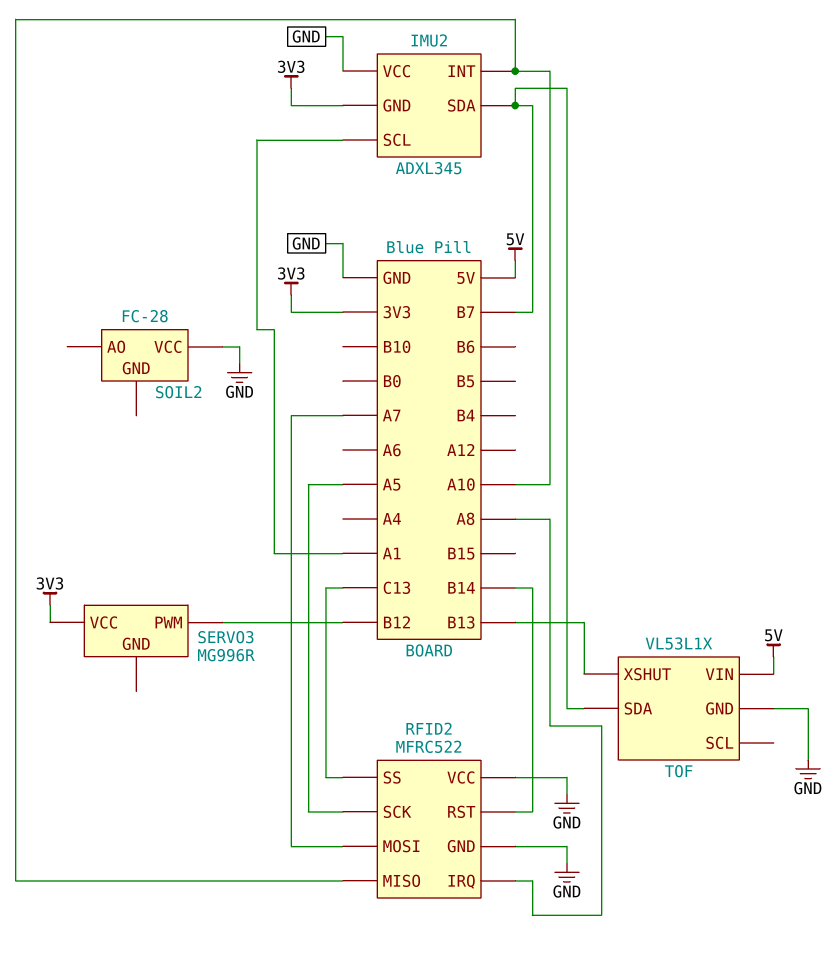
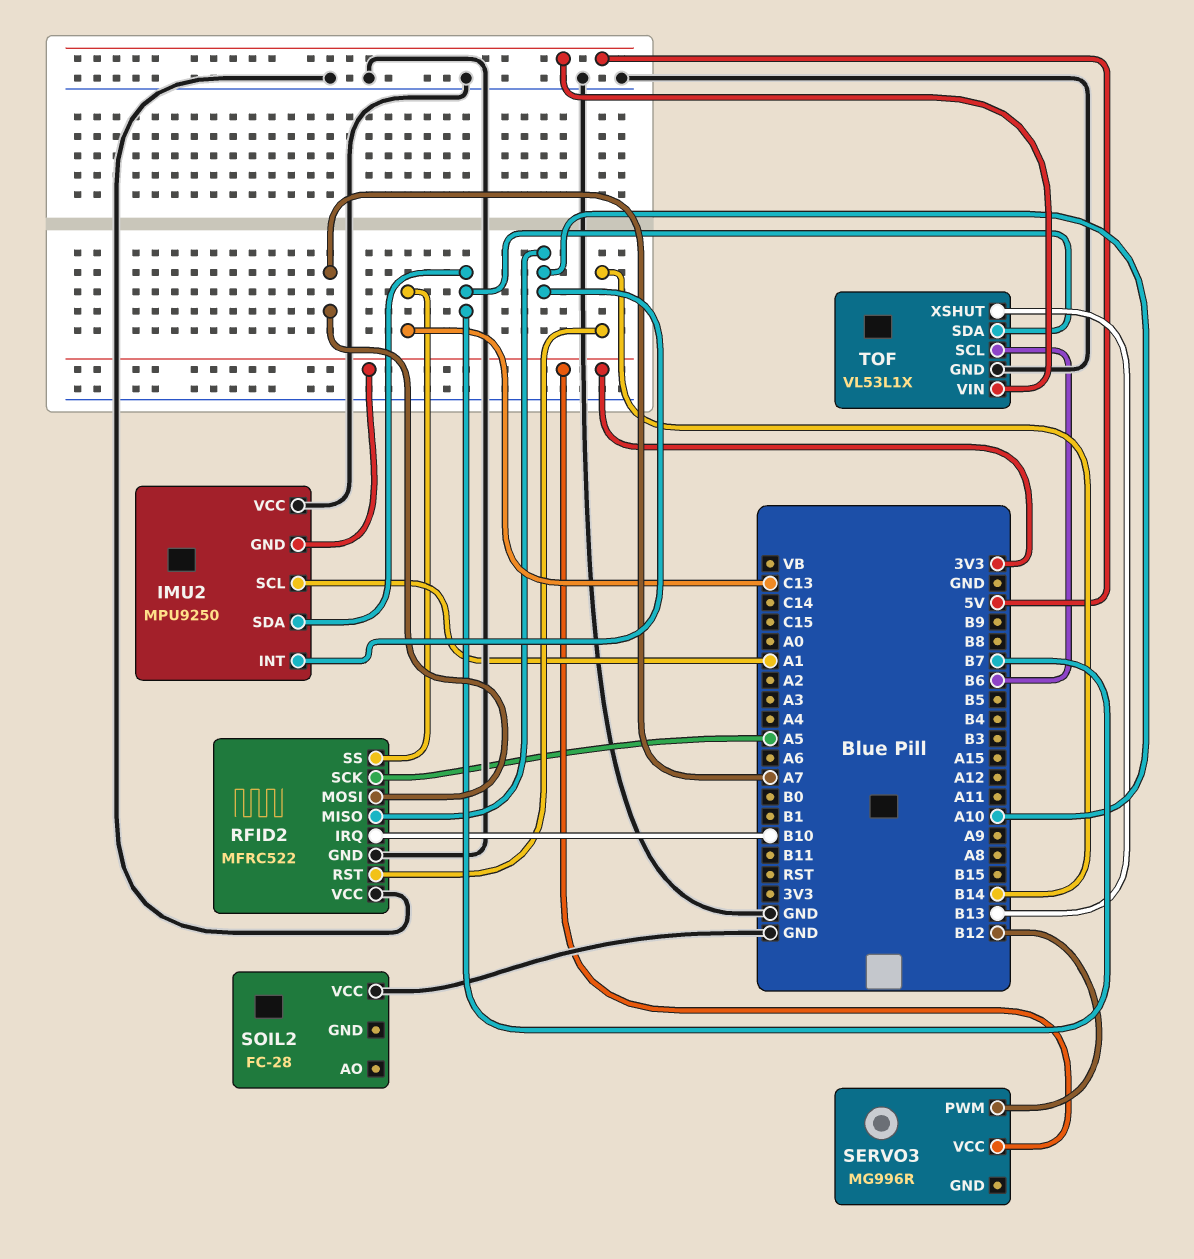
IMU2: ADXL345 -> MPU9250
RFID2 pin IRQ: A8 -> B10
TOF pin SCL: none -> B6

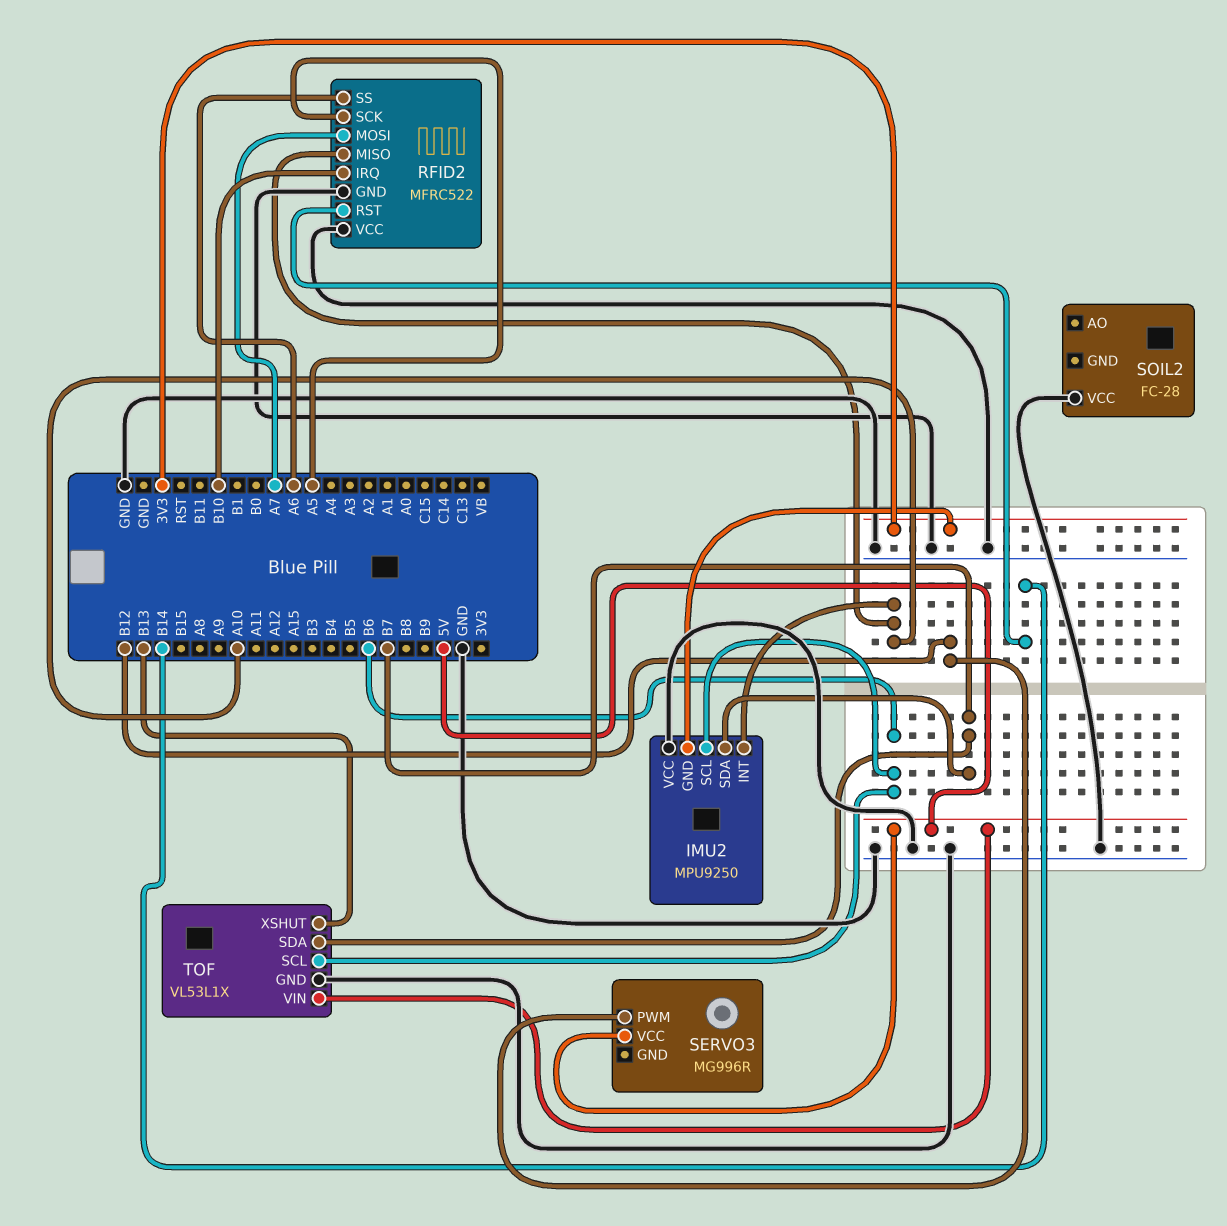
IMU2 pin SCL: A1 -> B6
RFID2 pin SS: C13 -> A6
SERVO3 pin VCC: 3V3 -> 5V

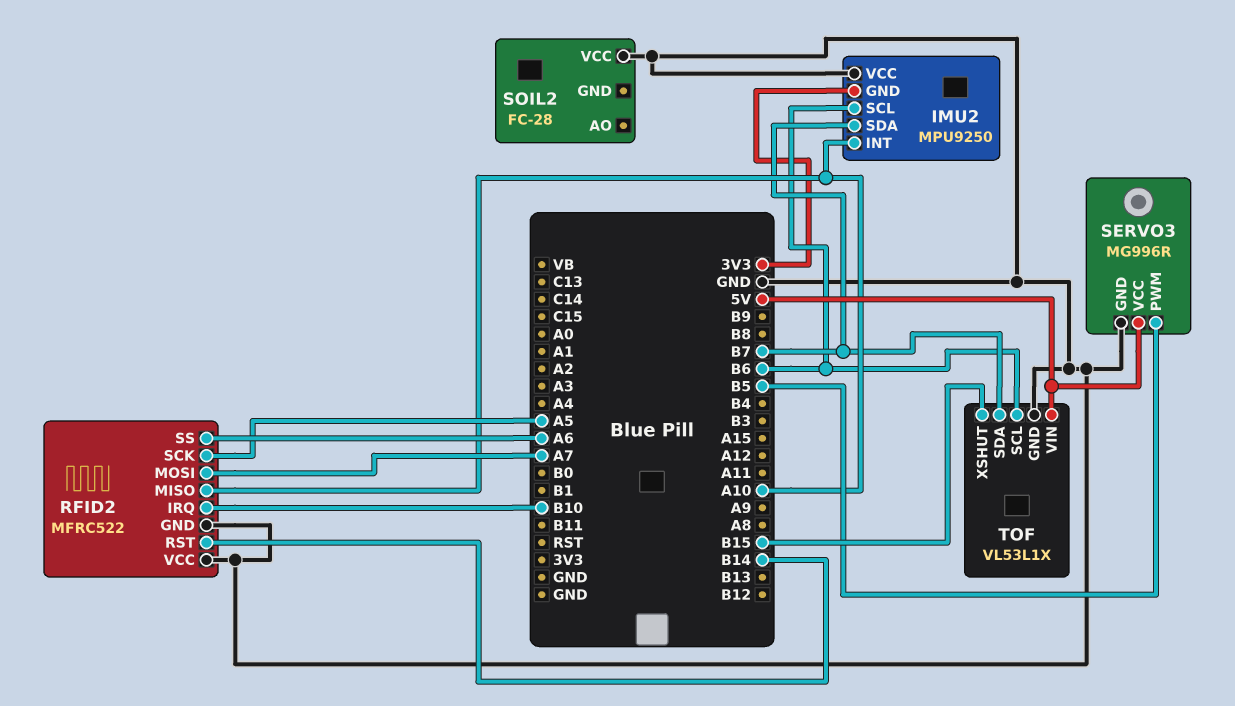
SERVO3 pin GND: none -> GND
SERVO3 pin PWM: B12 -> B5
TOF pin XSHUT: B13 -> B15

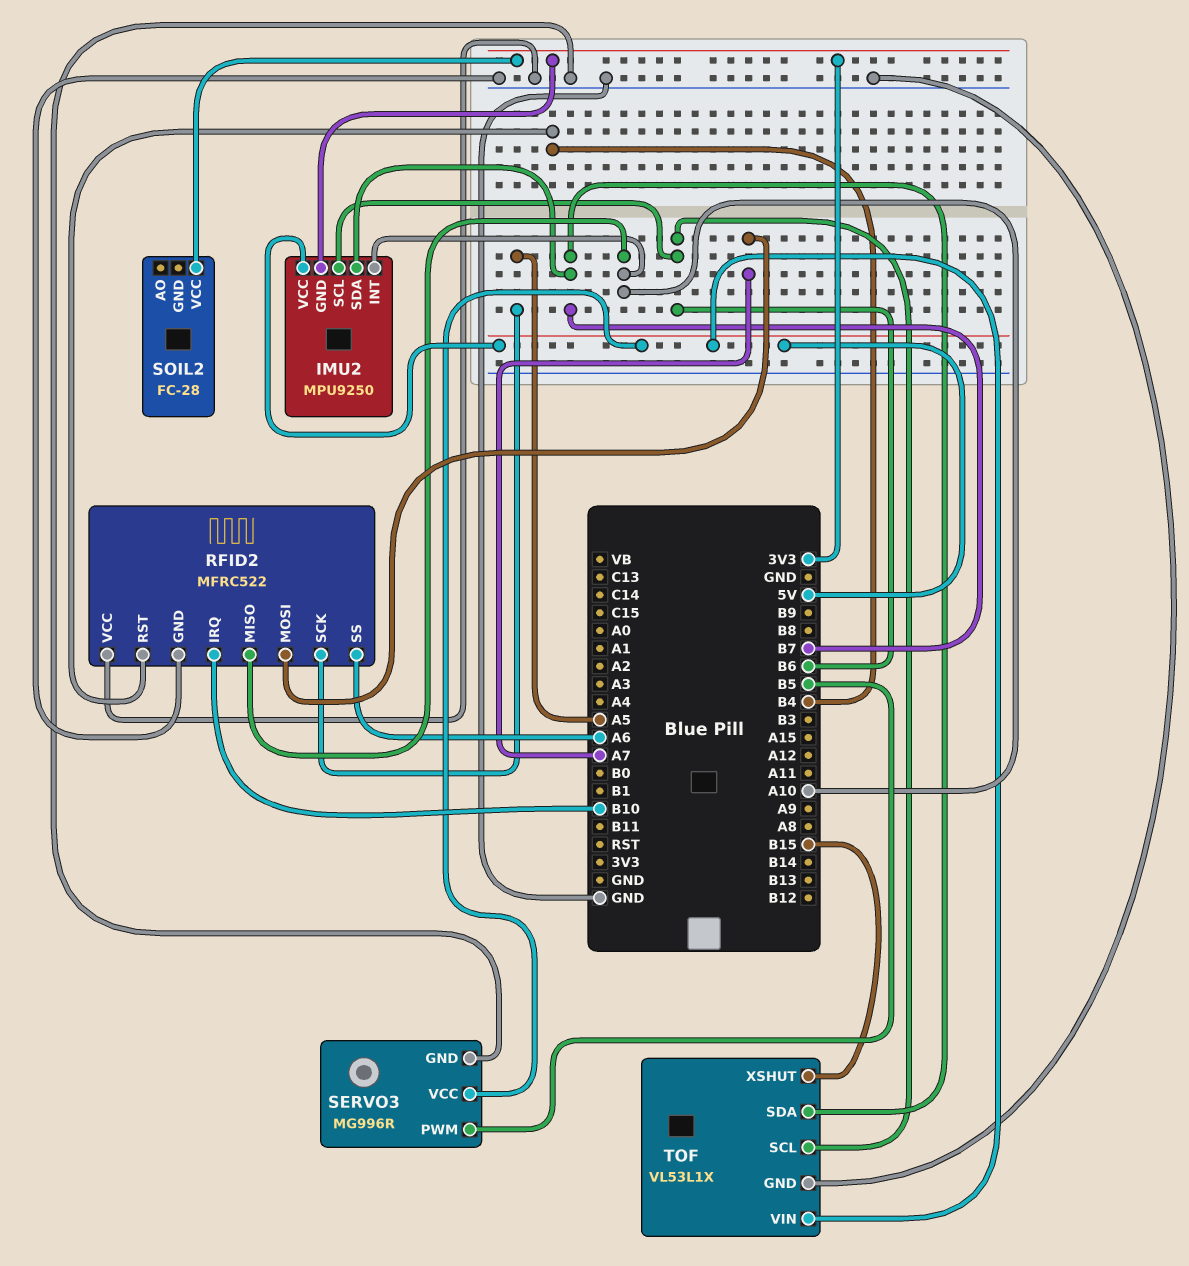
IMU2 pin VCC: GND -> 5V
RFID2 pin RST: B14 -> B4
SOIL2 pin VCC: GND -> 3V3

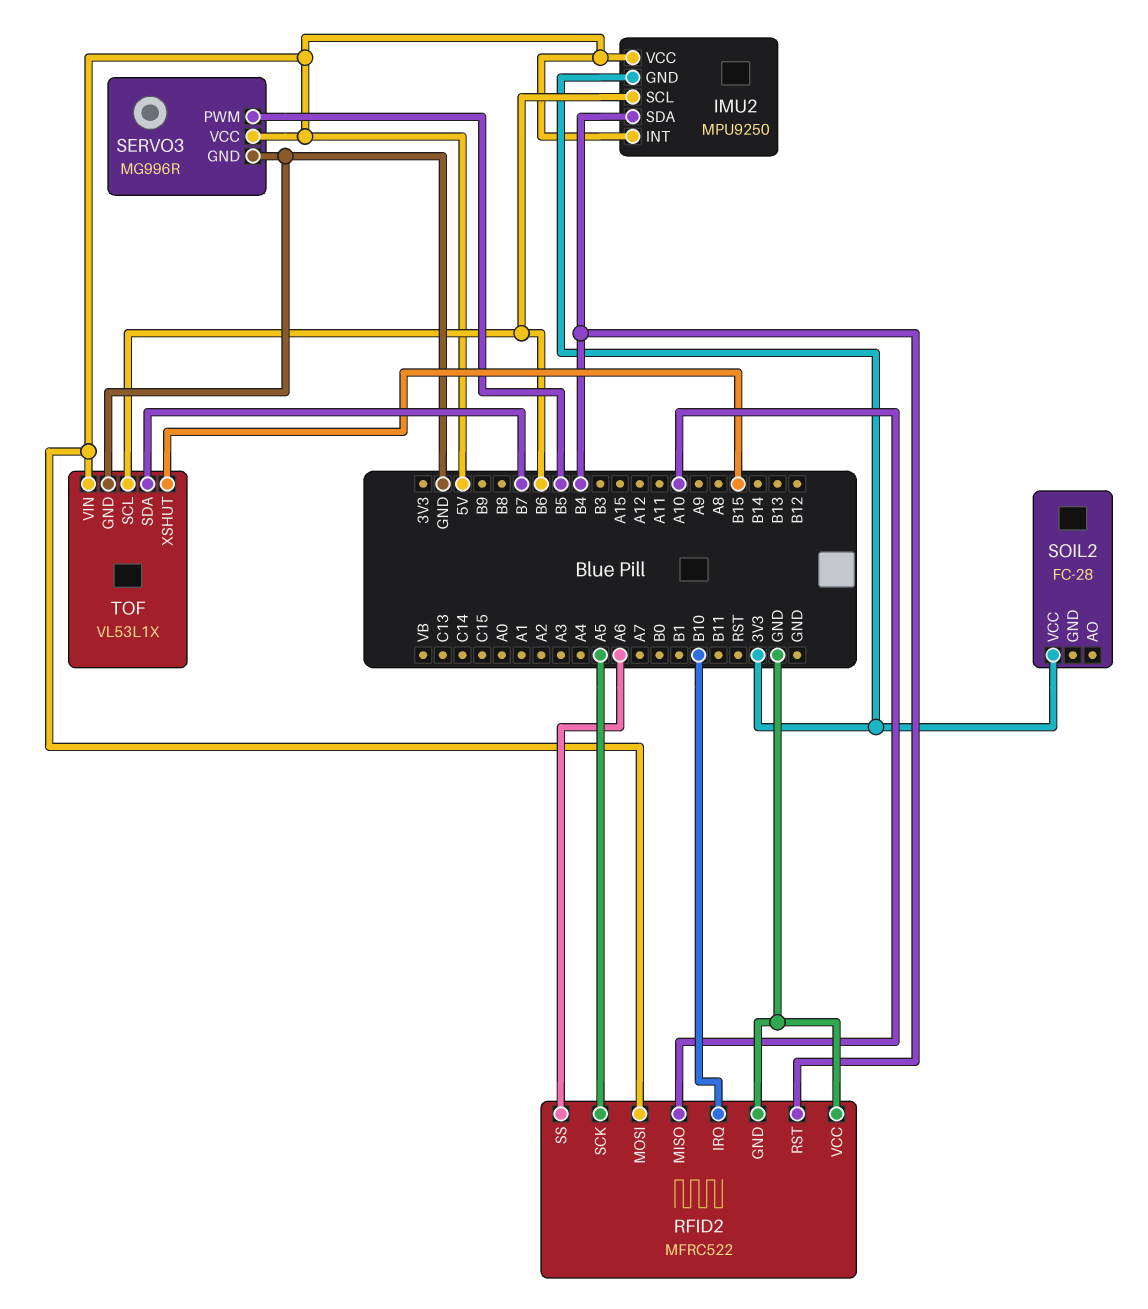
IMU2 pin INT: A10 -> 5V
IMU2 pin SDA: B7 -> B4
RFID2 pin MOSI: A7 -> 5V

